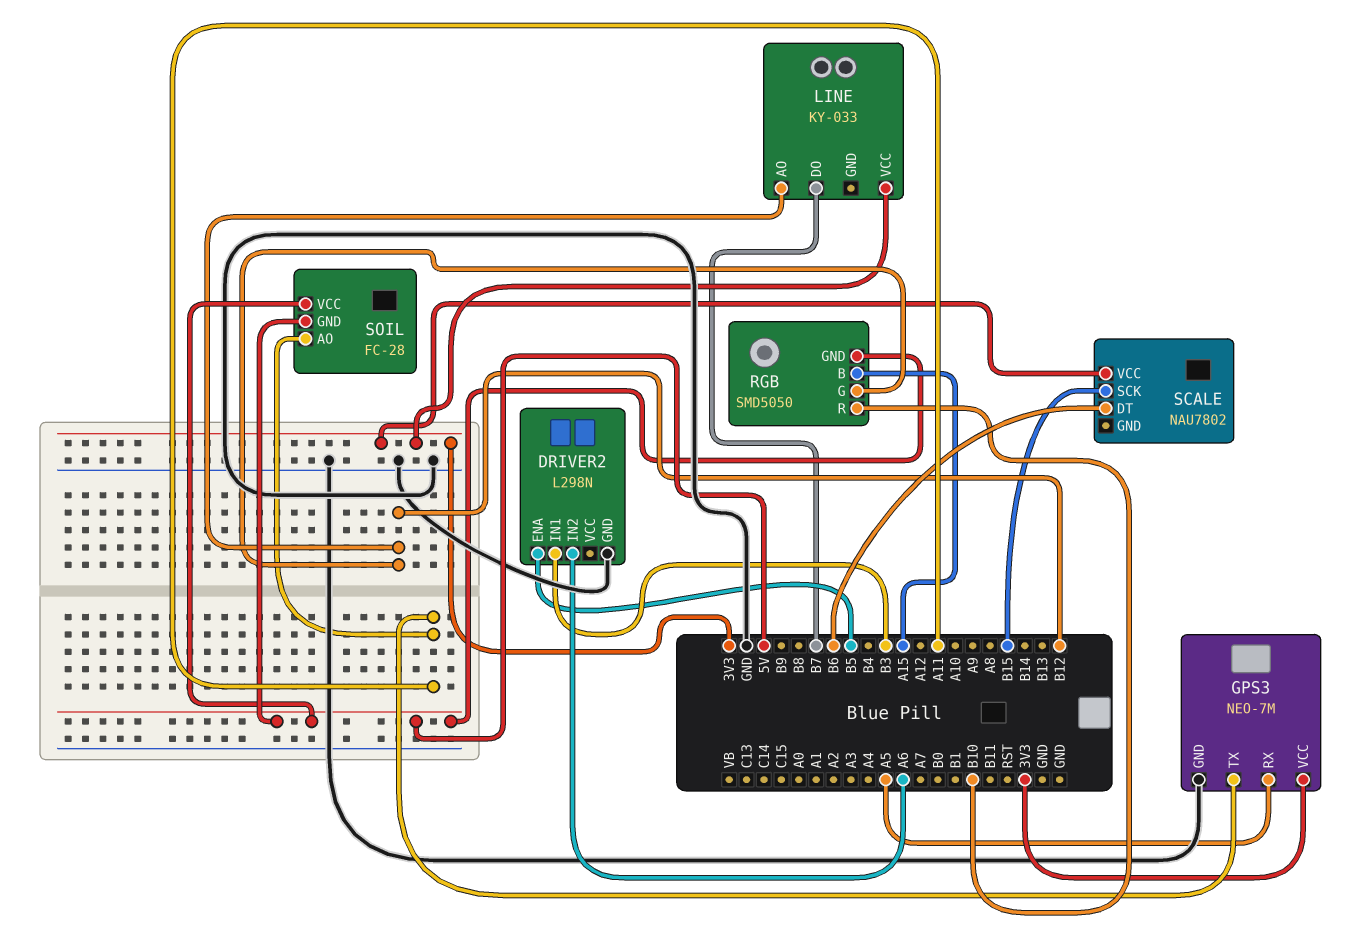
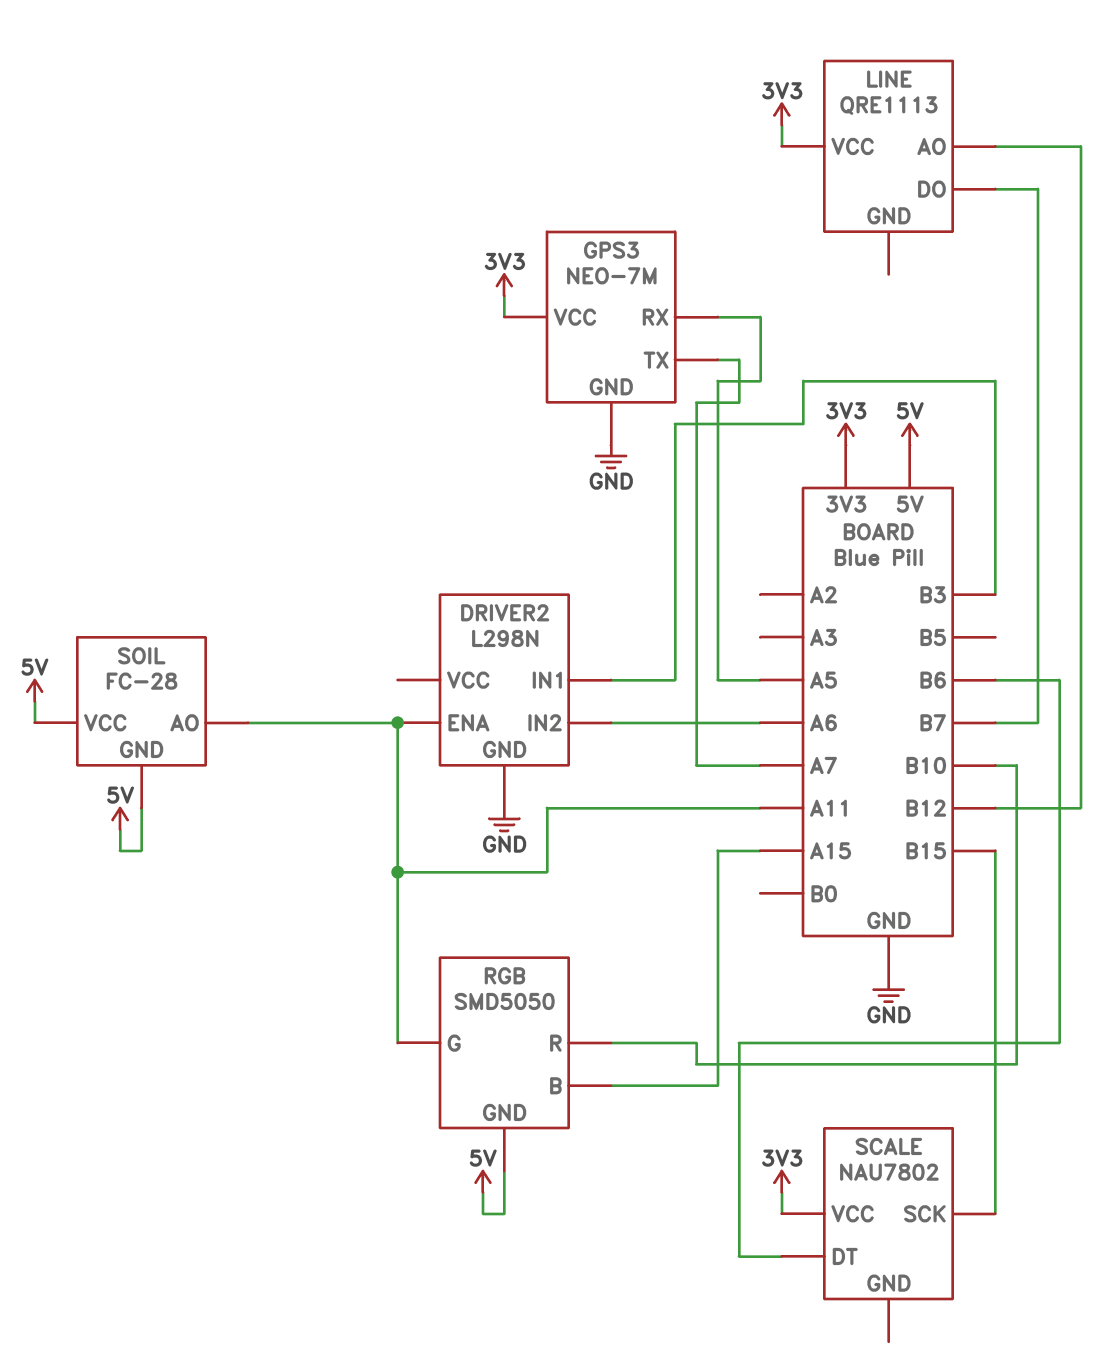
DRIVER2 pin ENA: B5 -> A11
GPS3 pin TX: A11 -> A7
LINE: KY-033 -> QRE1113
RGB pin G: B12 -> A11

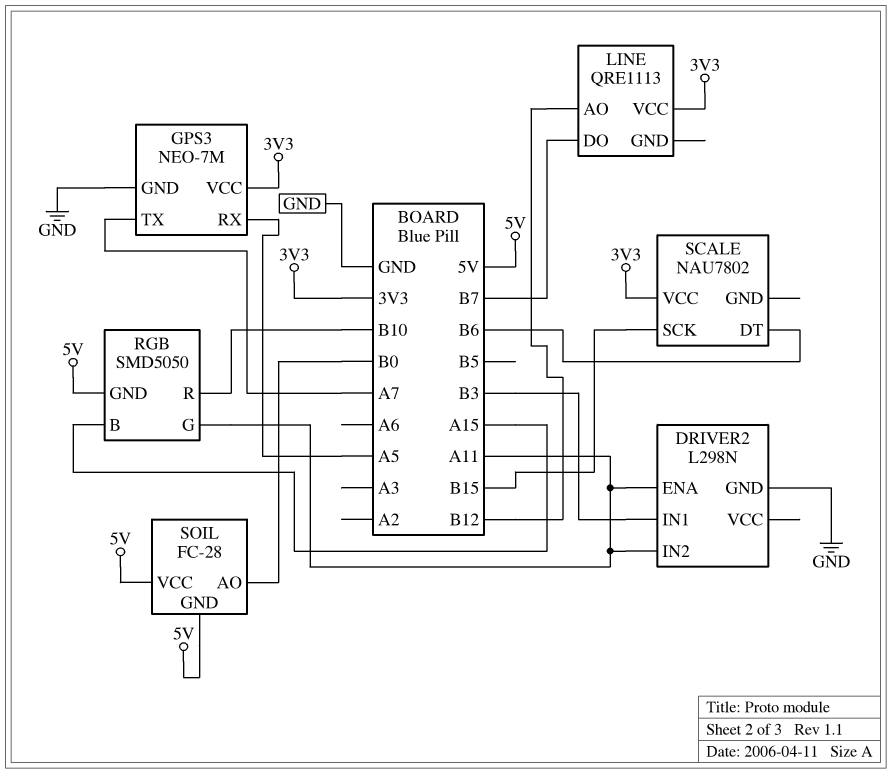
DRIVER2 pin IN2: A6 -> A11
SOIL pin AO: A11 -> B0

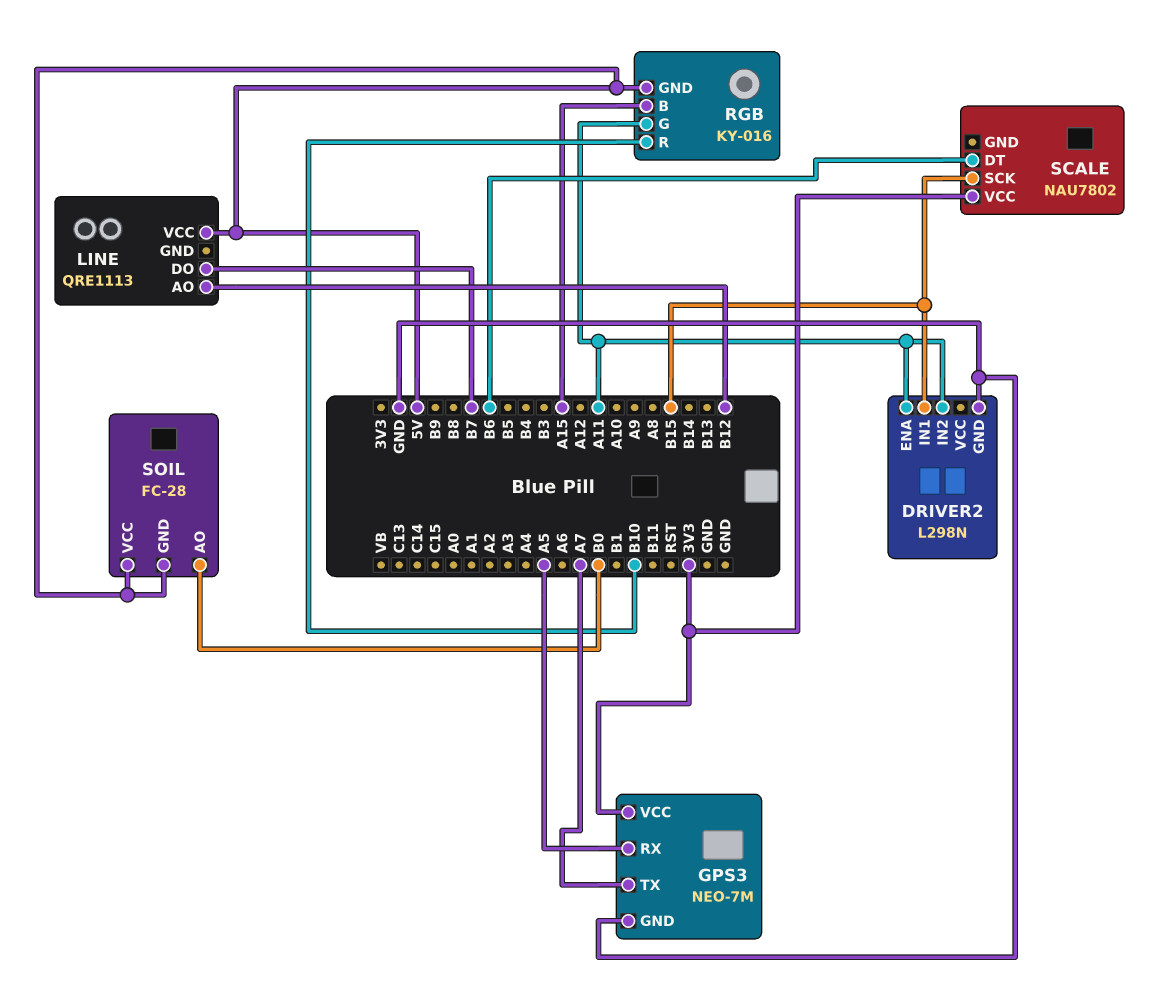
DRIVER2 pin IN1: B3 -> B15
LINE pin VCC: 3V3 -> 5V
RGB: SMD5050 -> KY-016

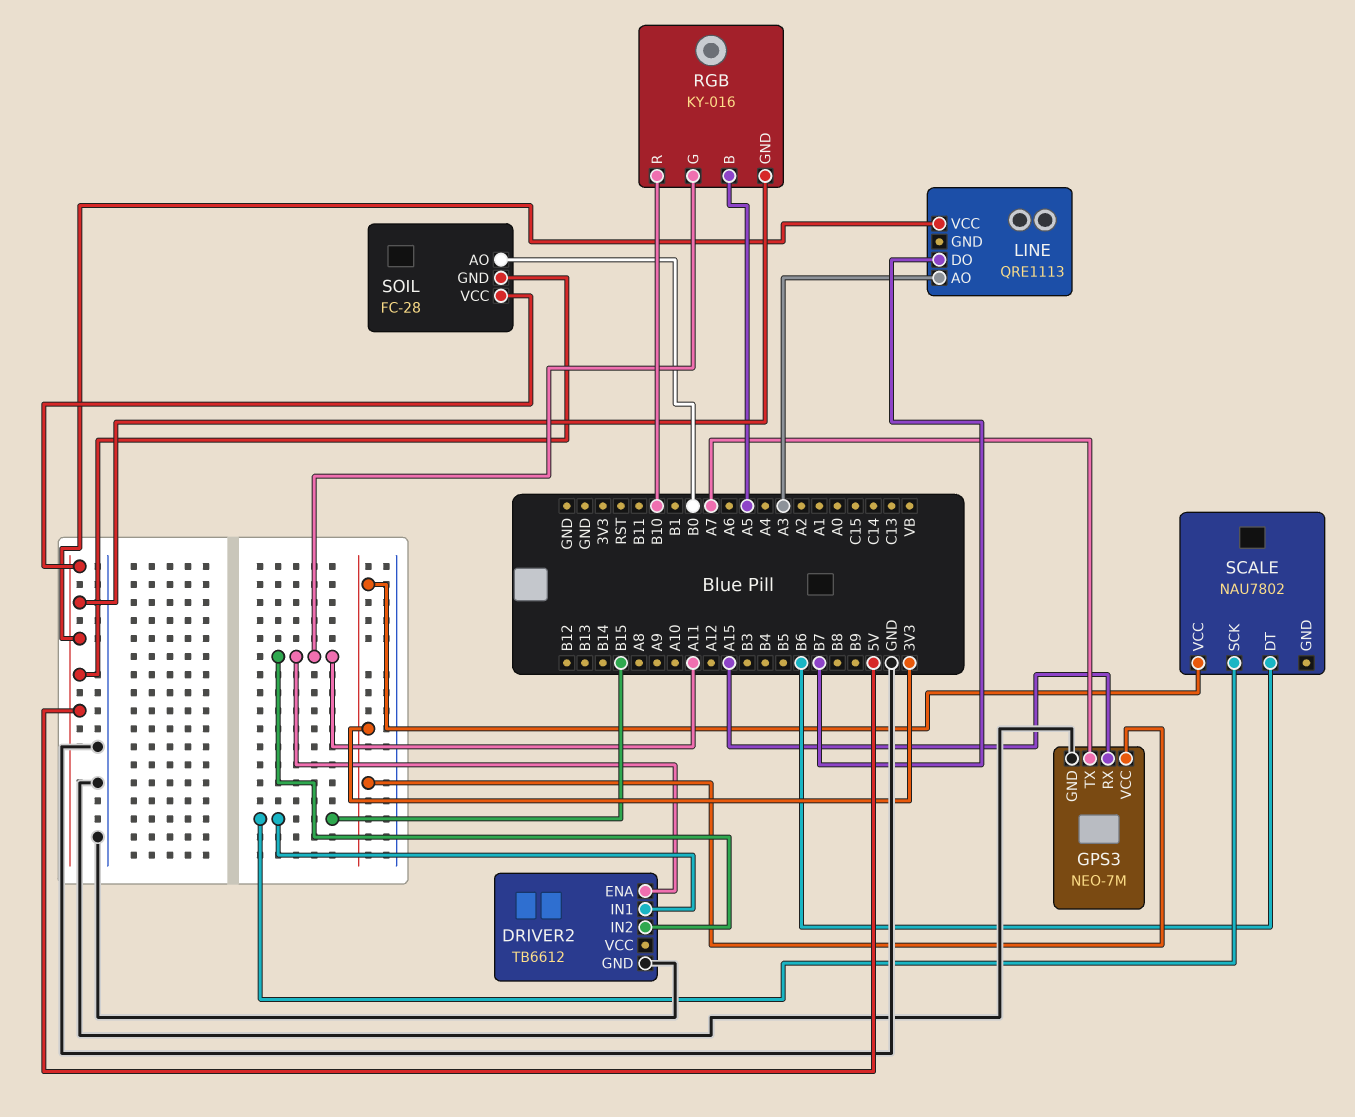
DRIVER2: L298N -> TB6612
GPS3 pin RX: A5 -> A15
LINE pin AO: B12 -> A3
RGB pin B: A15 -> A5

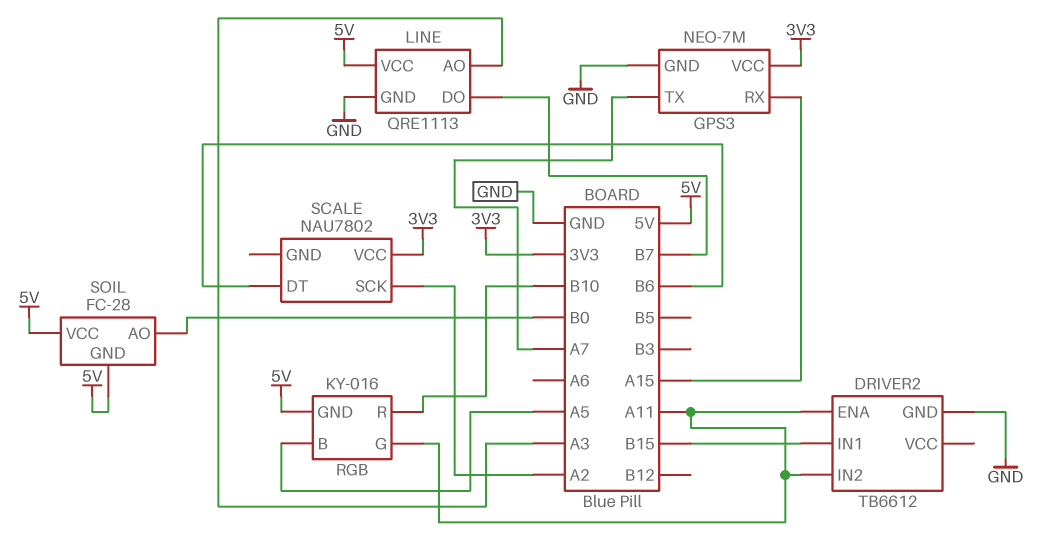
LINE pin GND: none -> GND
SCALE pin SCK: B15 -> A2

